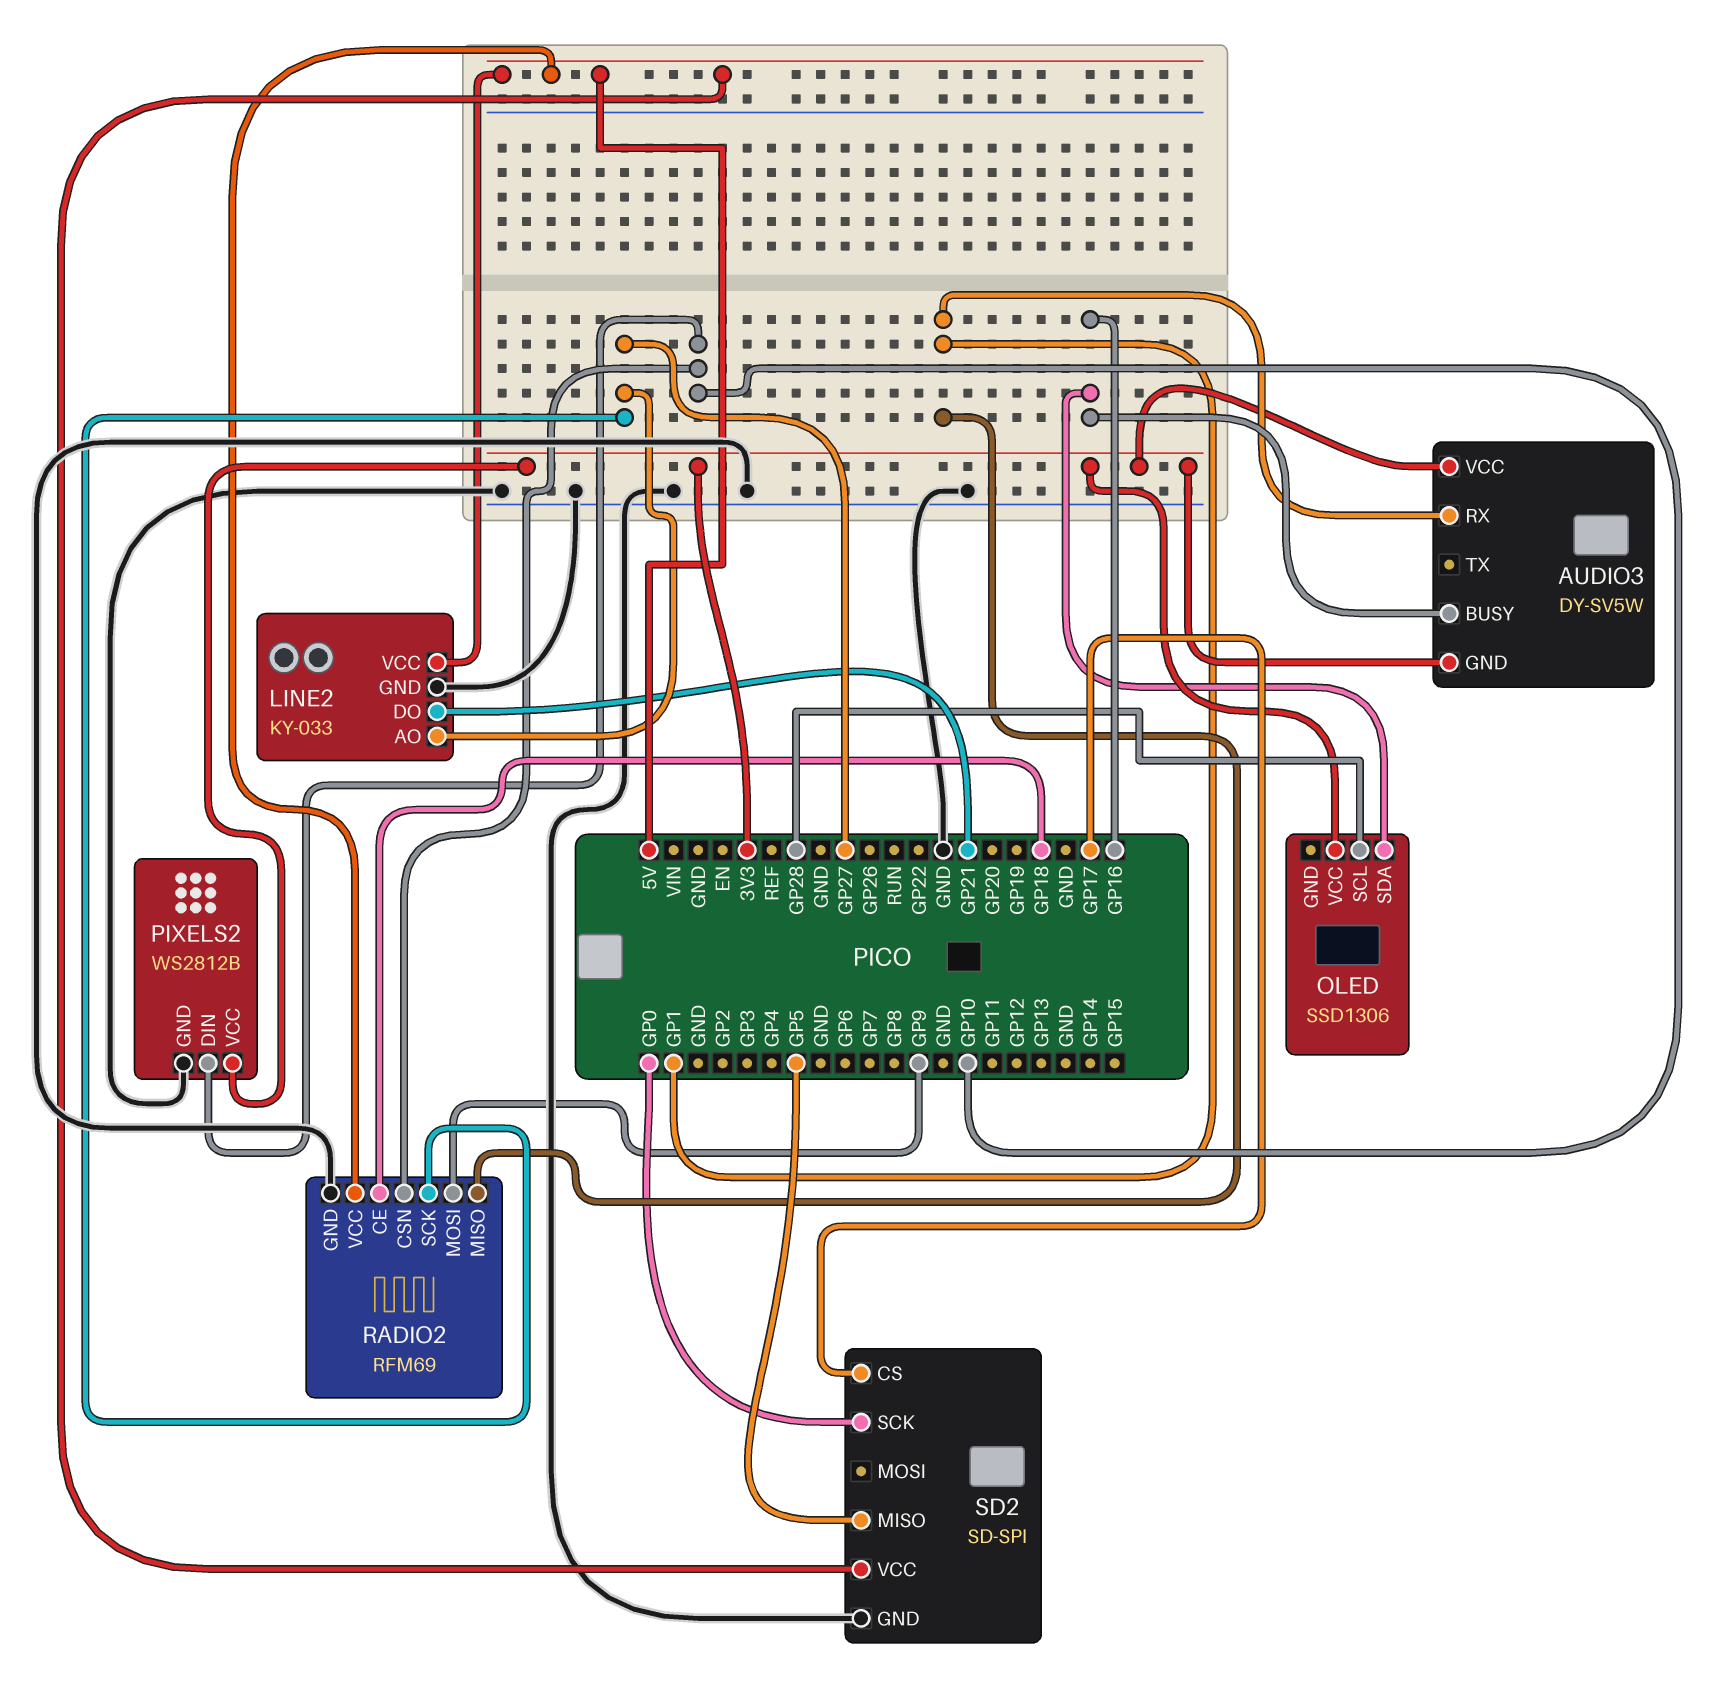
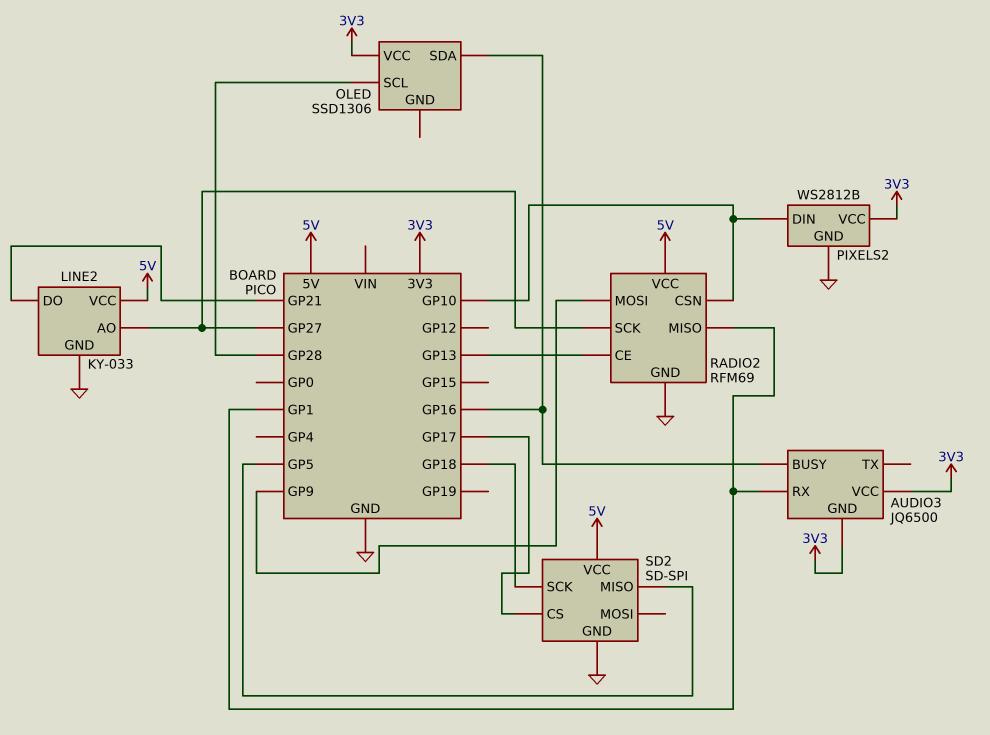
AUDIO3: DY-SV5W -> JQ6500
RADIO2 pin CE: GP18 -> GP13
SD2 pin SCK: GP0 -> GP18

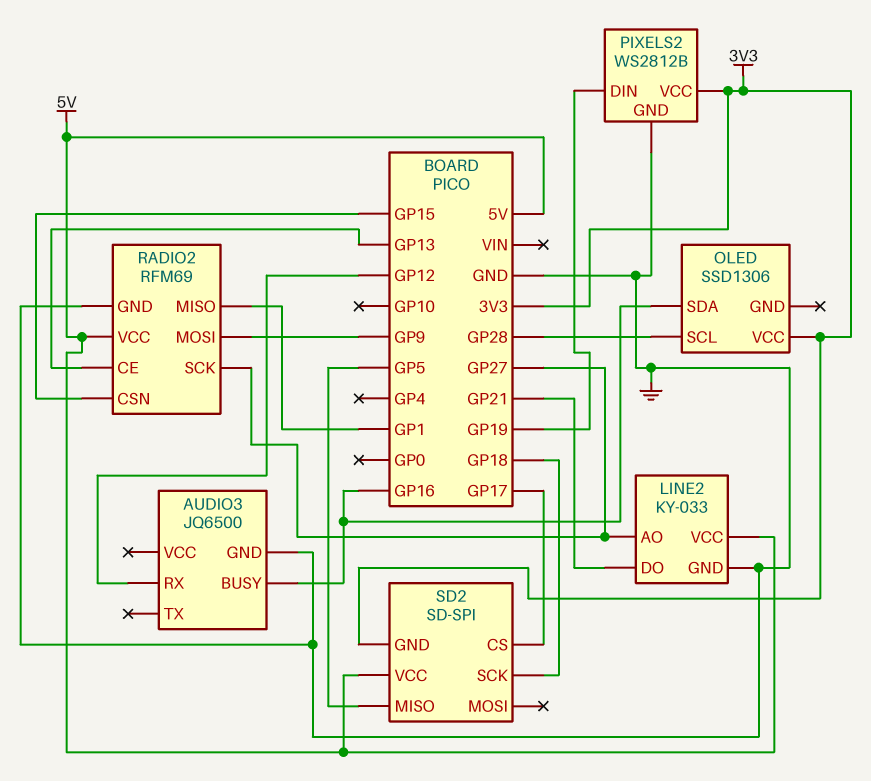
AUDIO3 pin GND: 3V3 -> GND
AUDIO3 pin RX: GP1 -> GP12
AUDIO3 pin VCC: 3V3 -> none
PIXELS2 pin DIN: GP10 -> GP19
RADIO2 pin CSN: GP10 -> GP15
SD2 pin GND: GND -> 3V3

